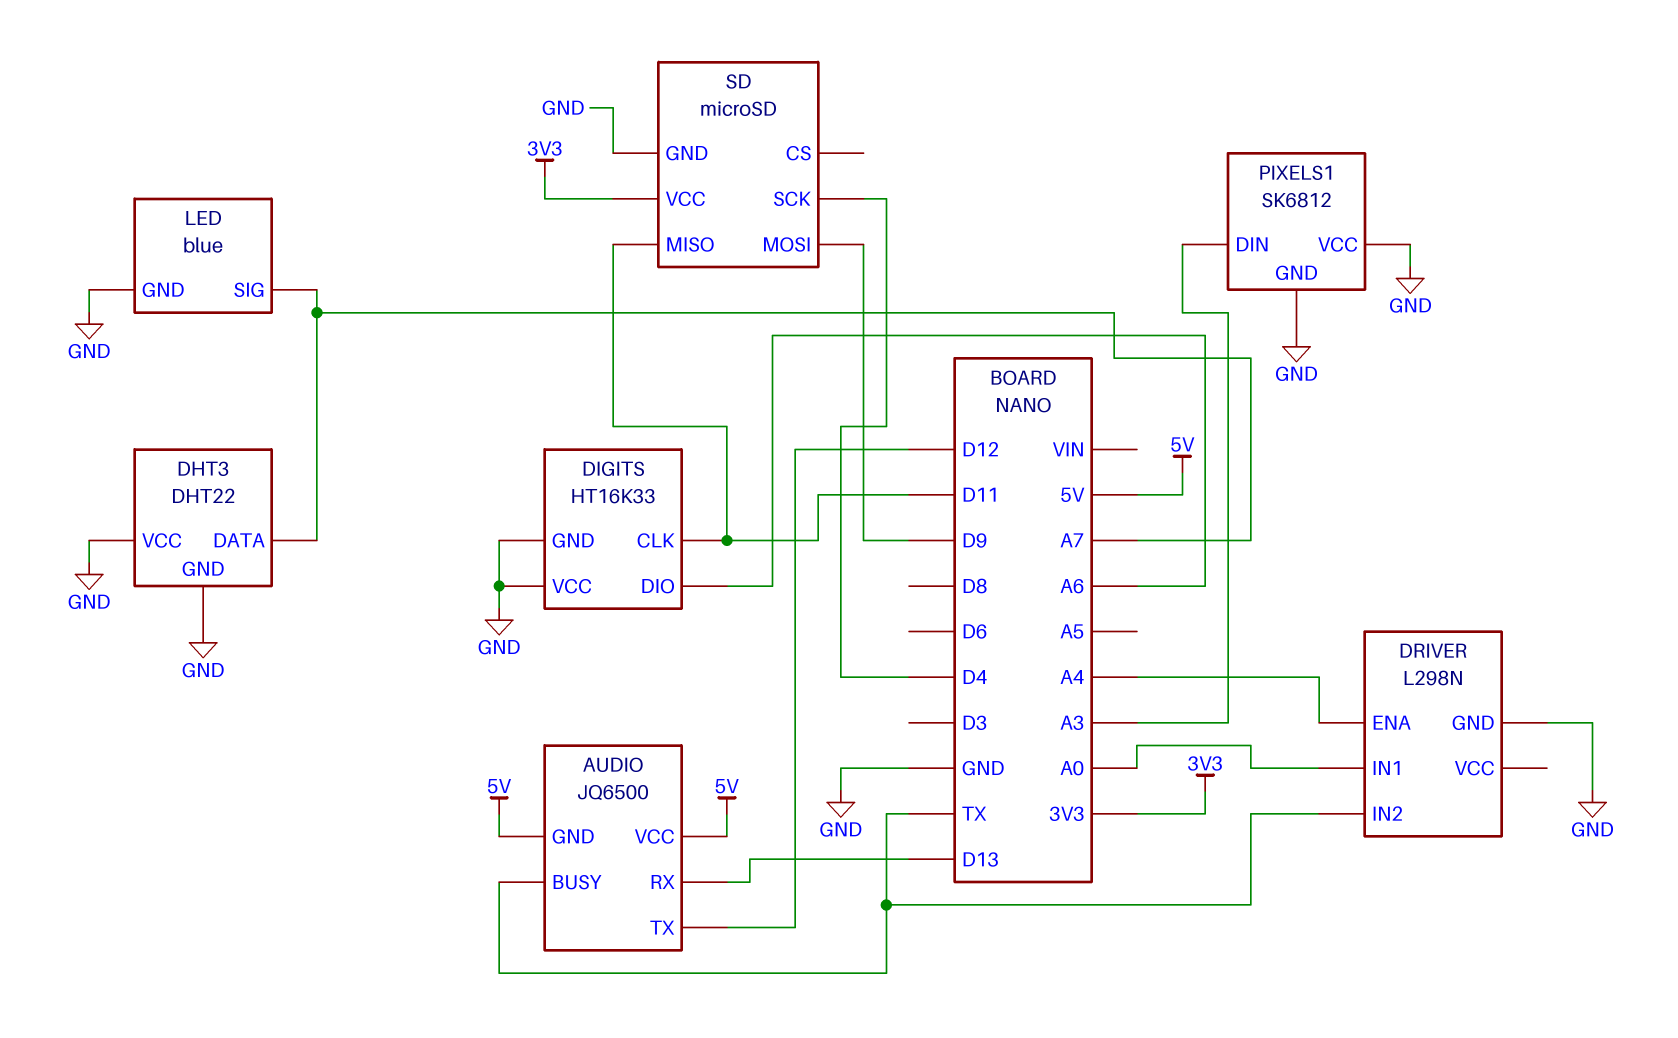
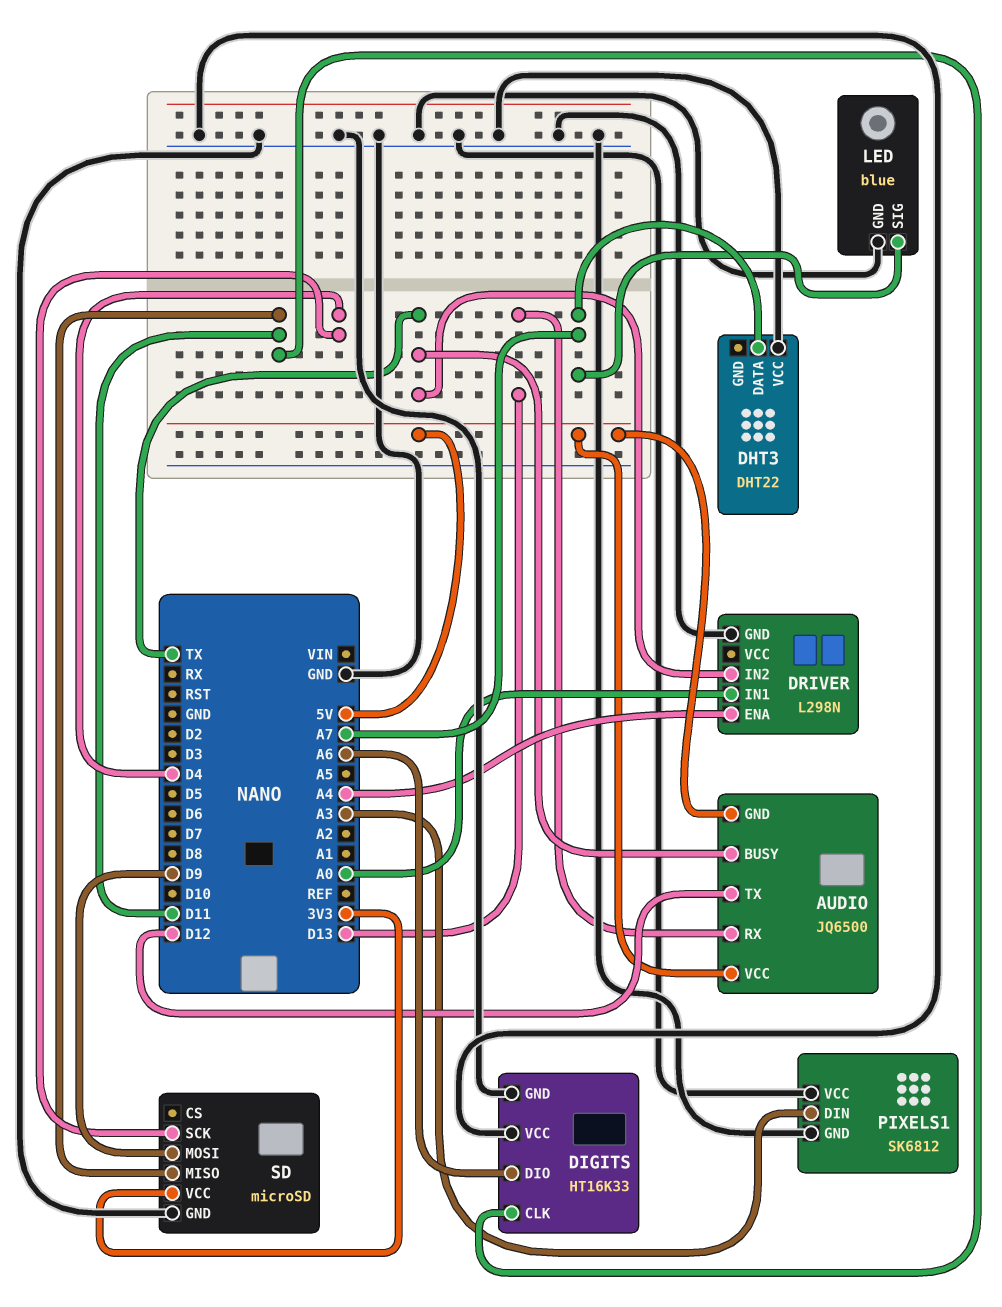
DHT3 pin GND: GND -> none

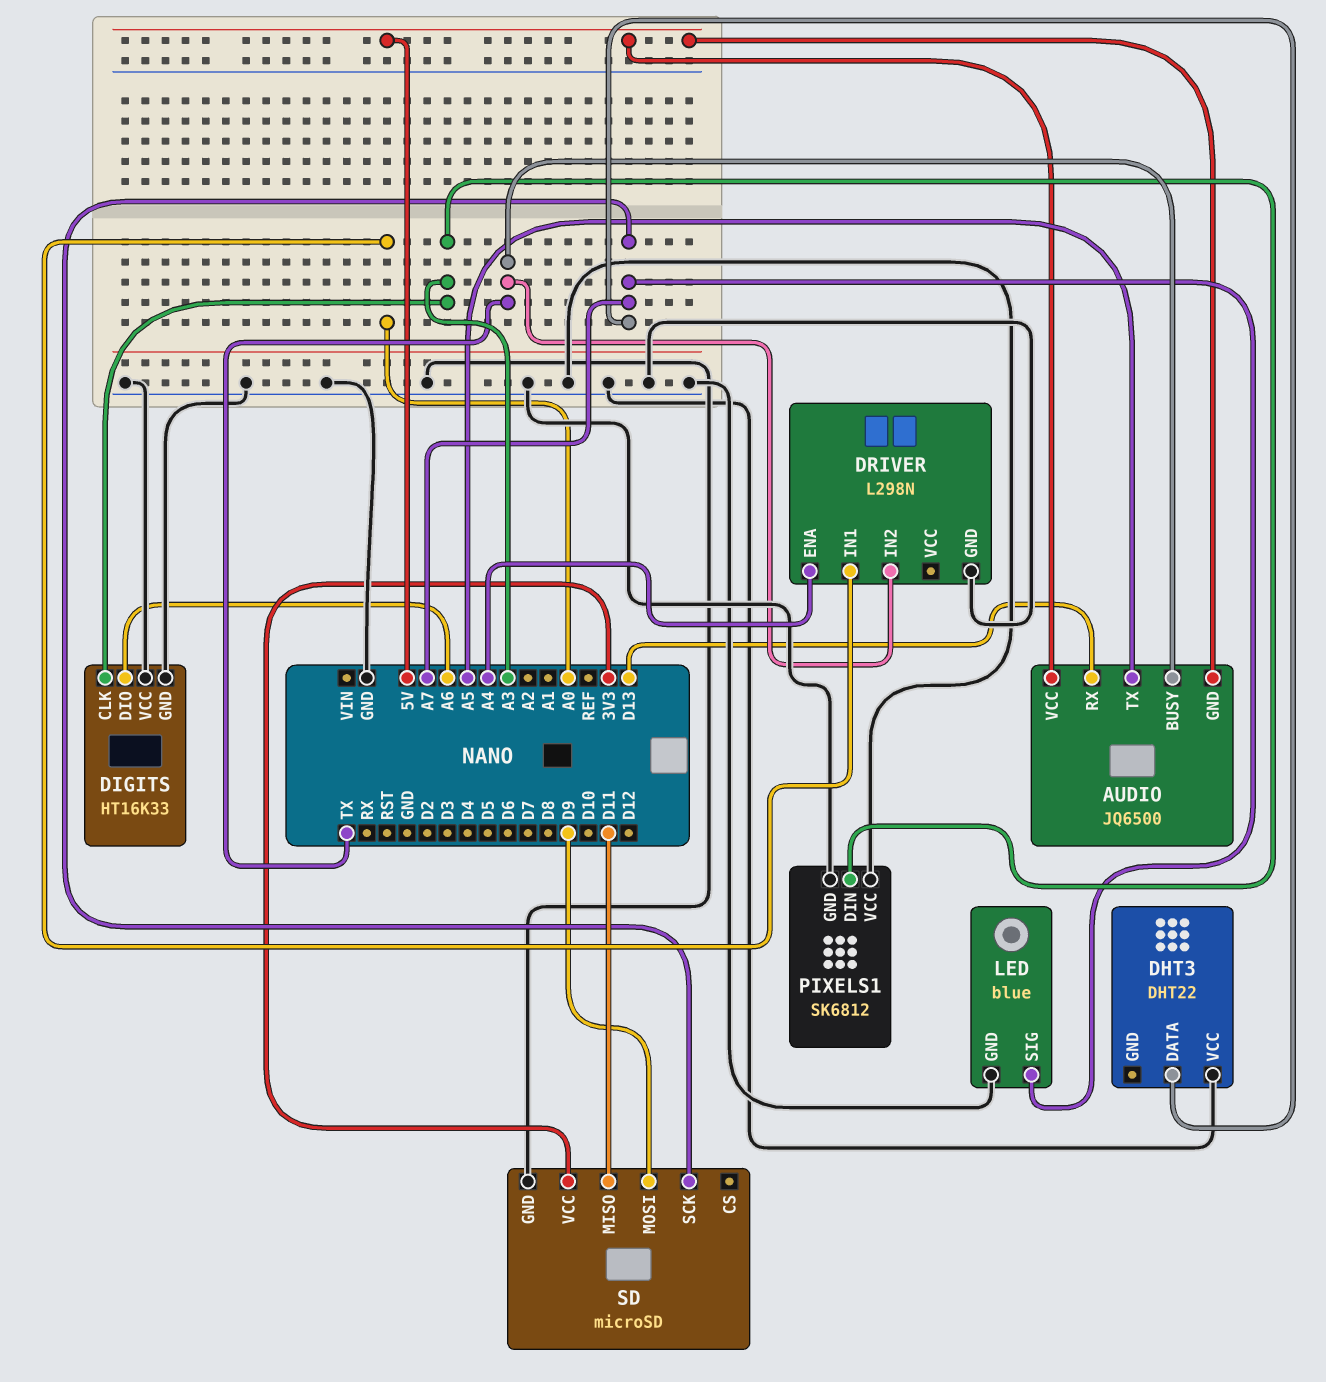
AUDIO pin TX: D12 -> A5
DIGITS pin CLK: D11 -> A3
SD pin SCK: D4 -> A7

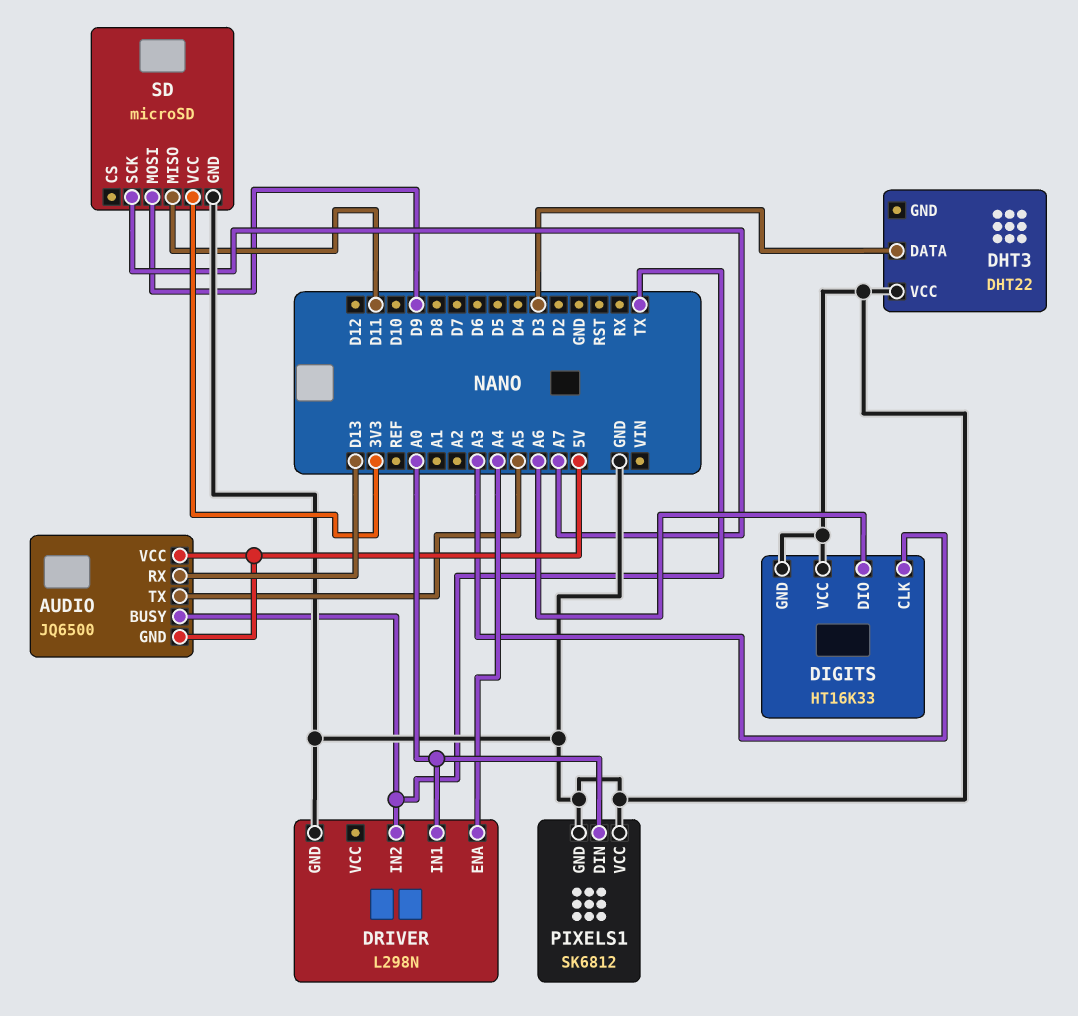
DHT3 pin DATA: A7 -> D3
LED: blue -> none
LED pin GND: GND -> none
LED pin SIG: A7 -> none
PIXELS1 pin DIN: A3 -> A0

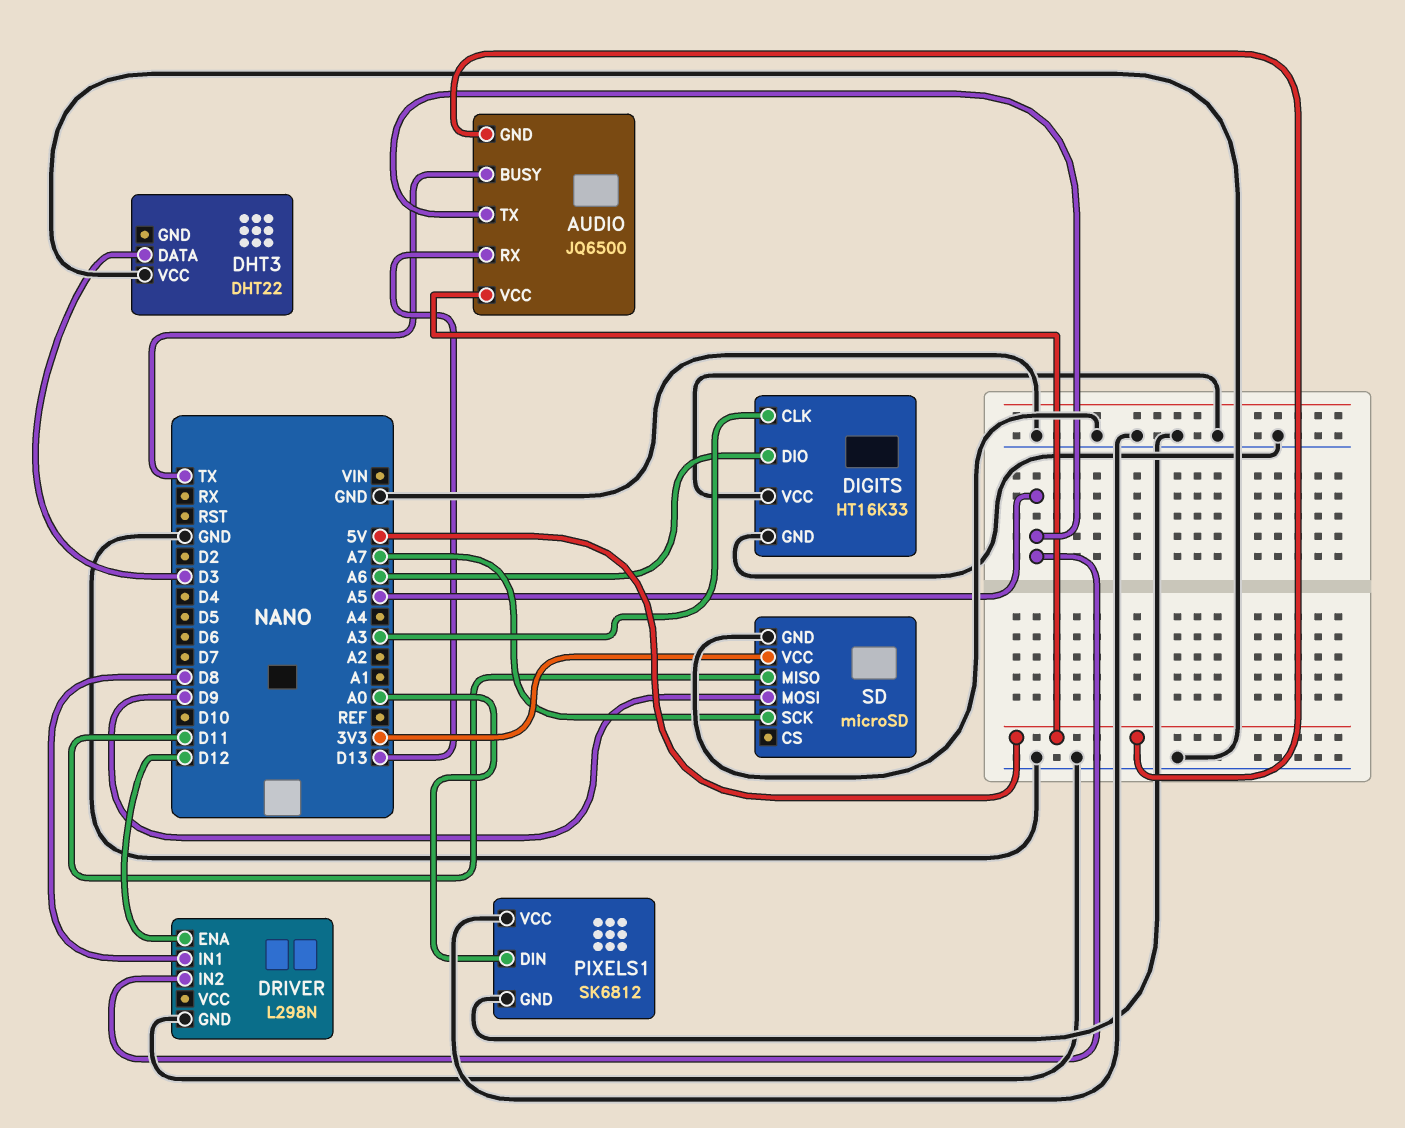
DRIVER pin ENA: A4 -> D12
DRIVER pin IN1: A0 -> D8
DRIVER pin IN2: TX -> A5

